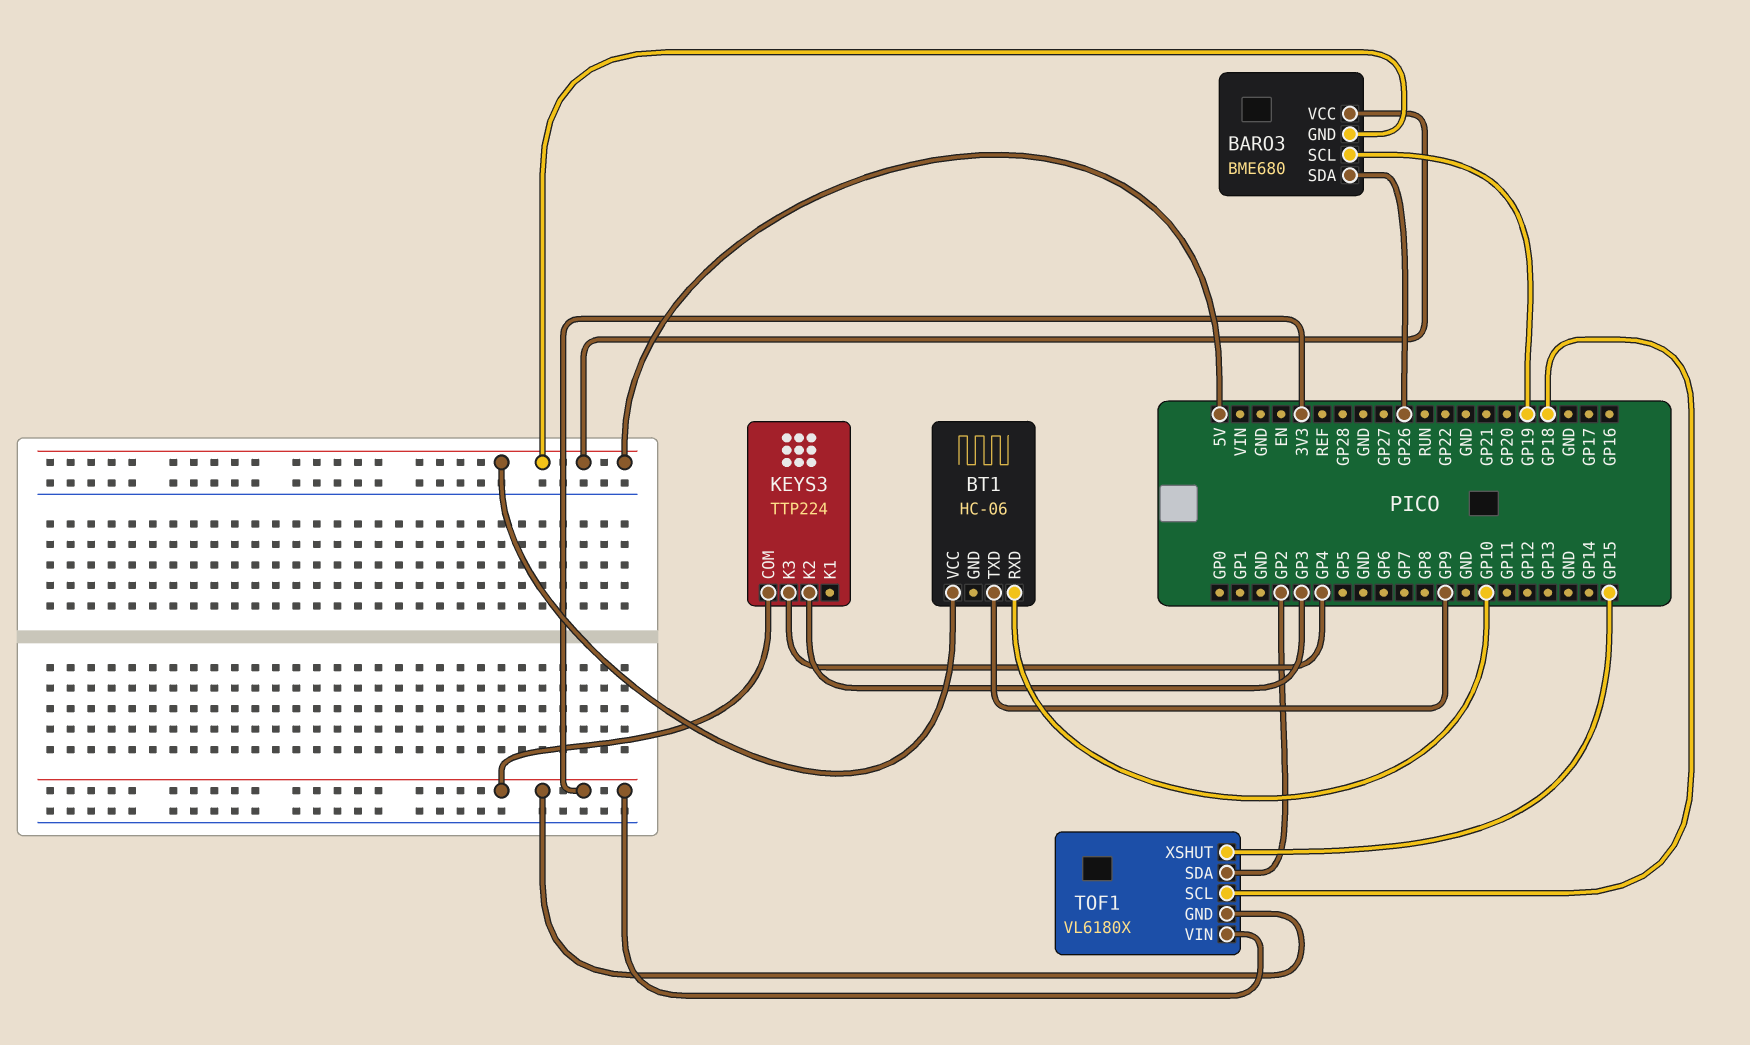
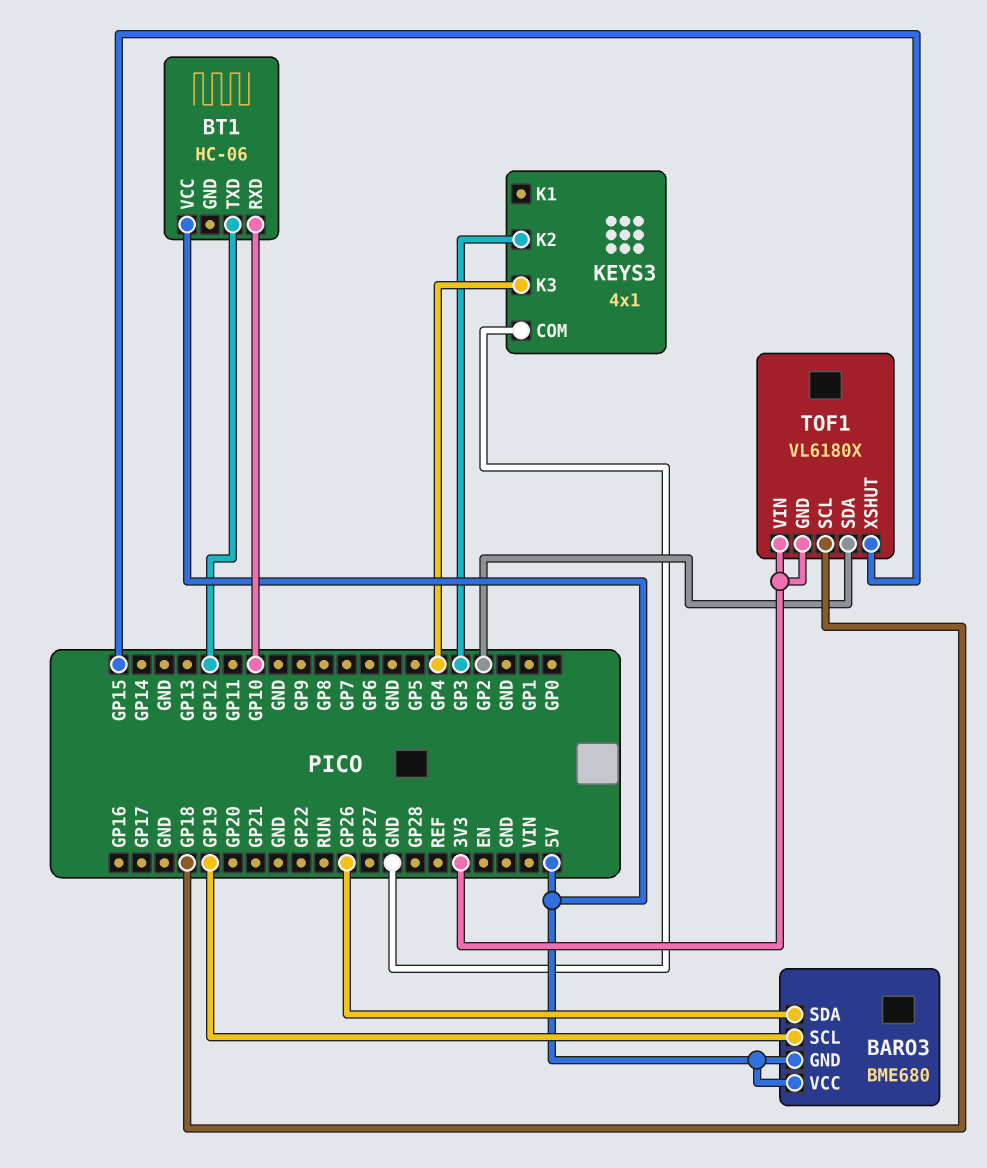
BT1 pin TXD: GP9 -> GP12
KEYS3: TTP224 -> 4x1
KEYS3 pin COM: 3V3 -> GND

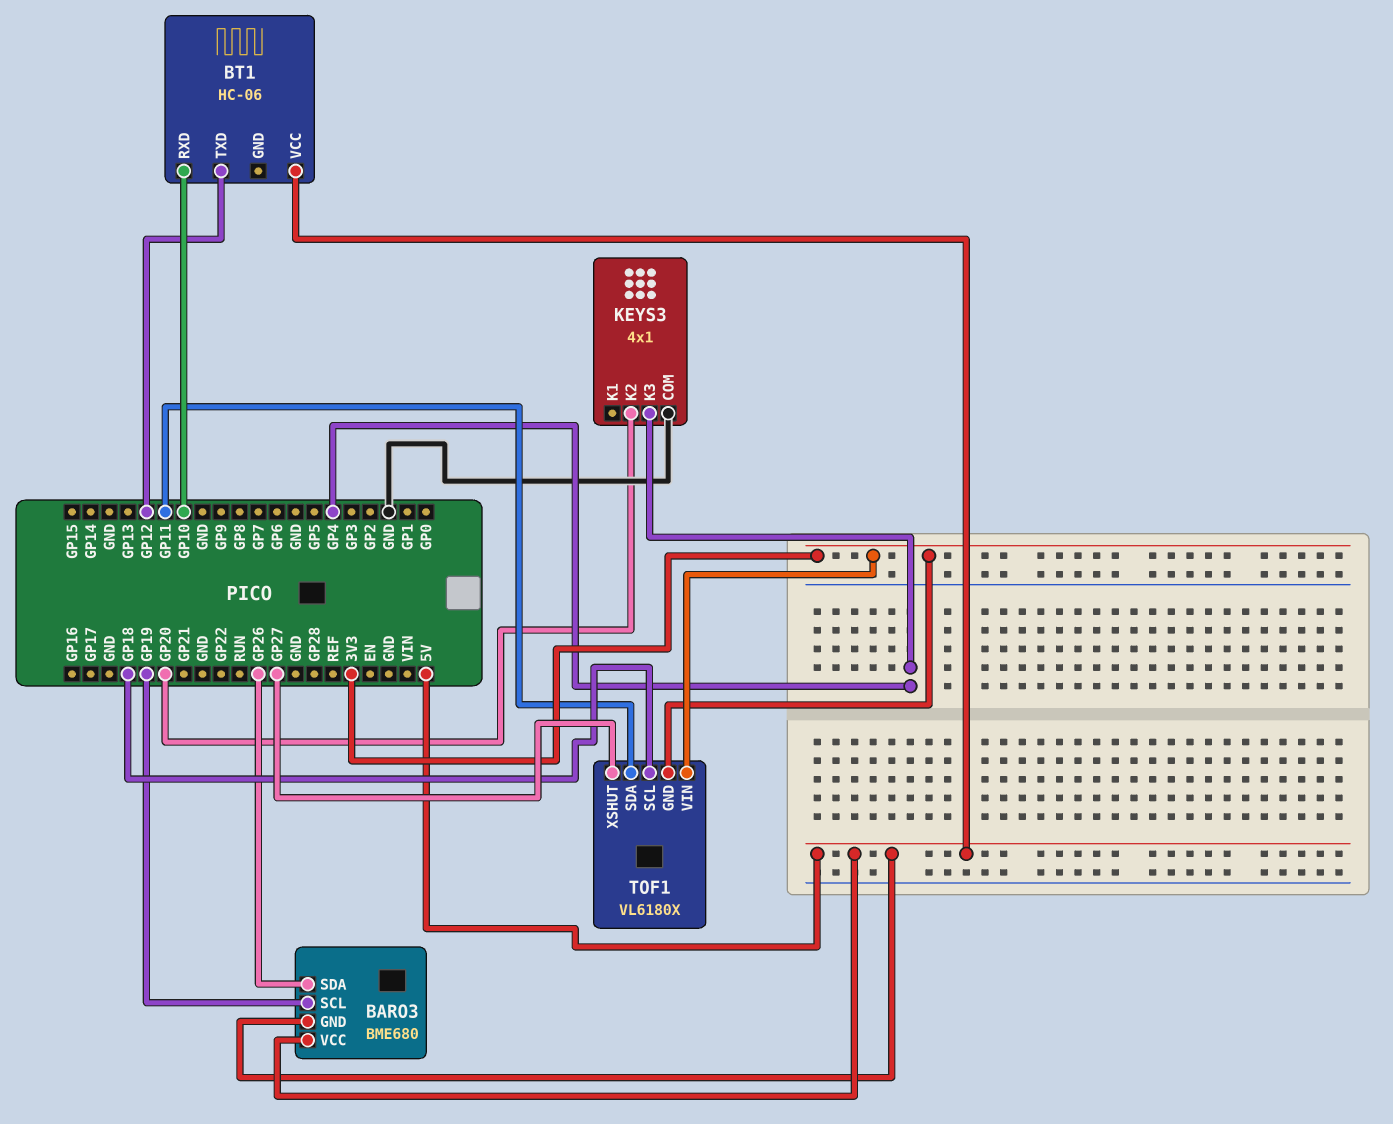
KEYS3 pin K2: GP3 -> GP20
TOF1 pin SDA: GP2 -> GP11
TOF1 pin XSHUT: GP15 -> GP27

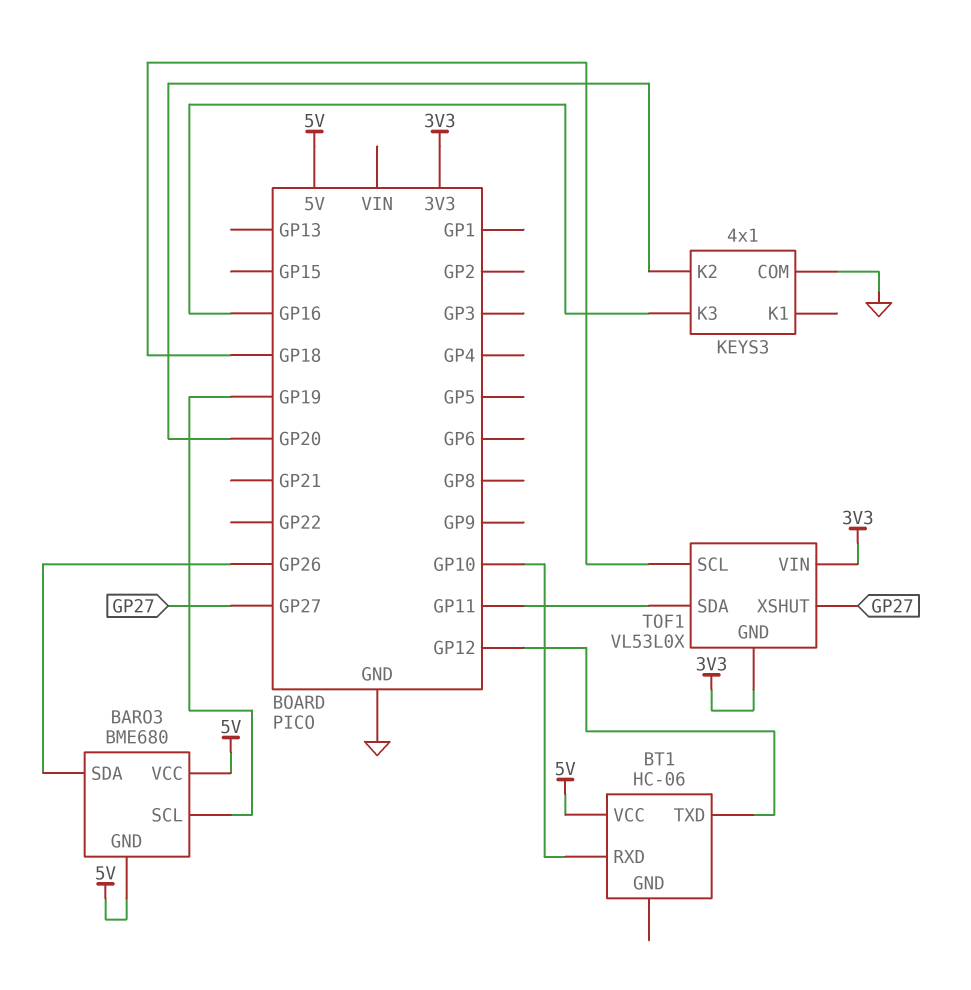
KEYS3 pin K3: GP4 -> GP16
TOF1: VL6180X -> VL53L0X

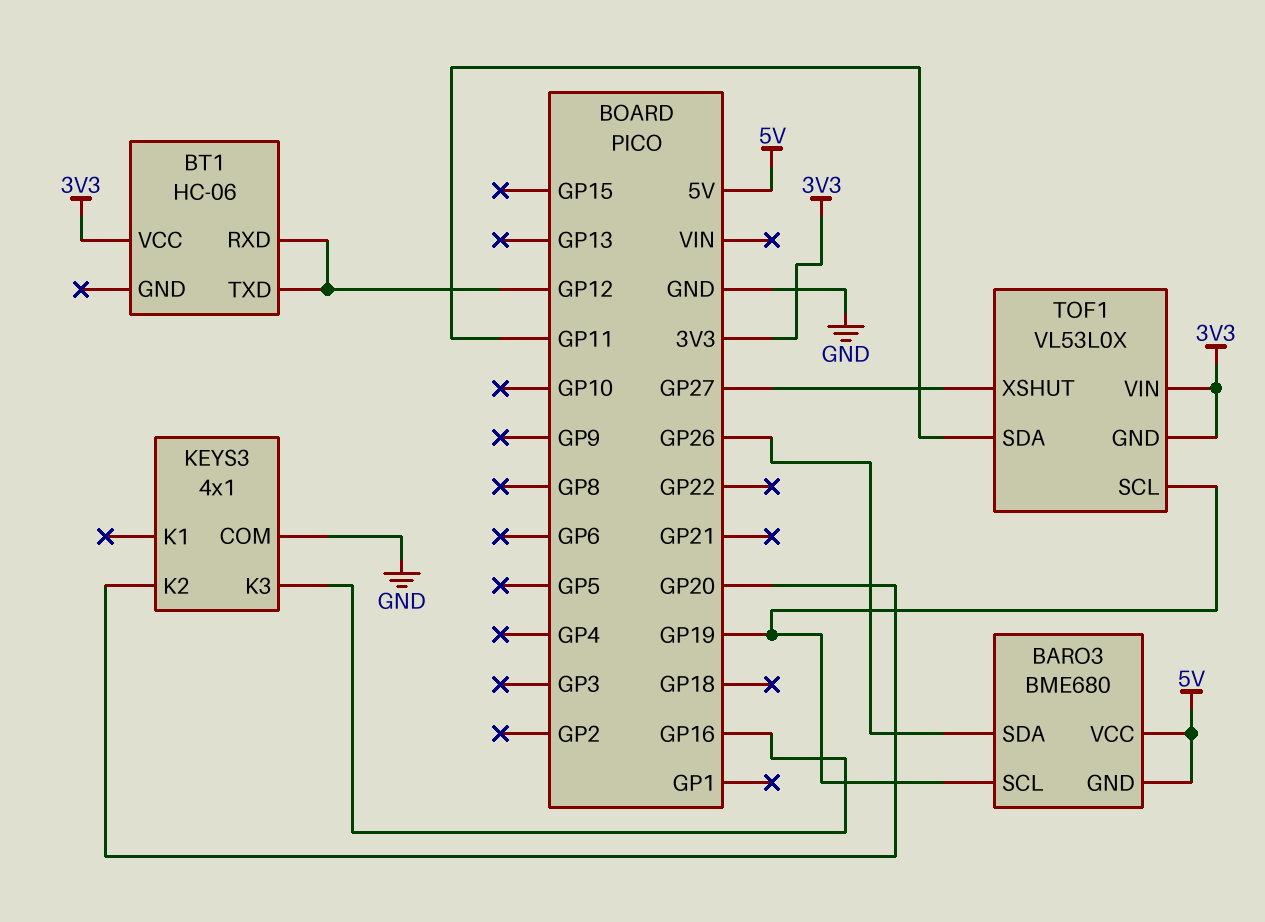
BT1 pin RXD: GP10 -> GP12
BT1 pin VCC: 5V -> 3V3
TOF1 pin SCL: GP18 -> GP19

